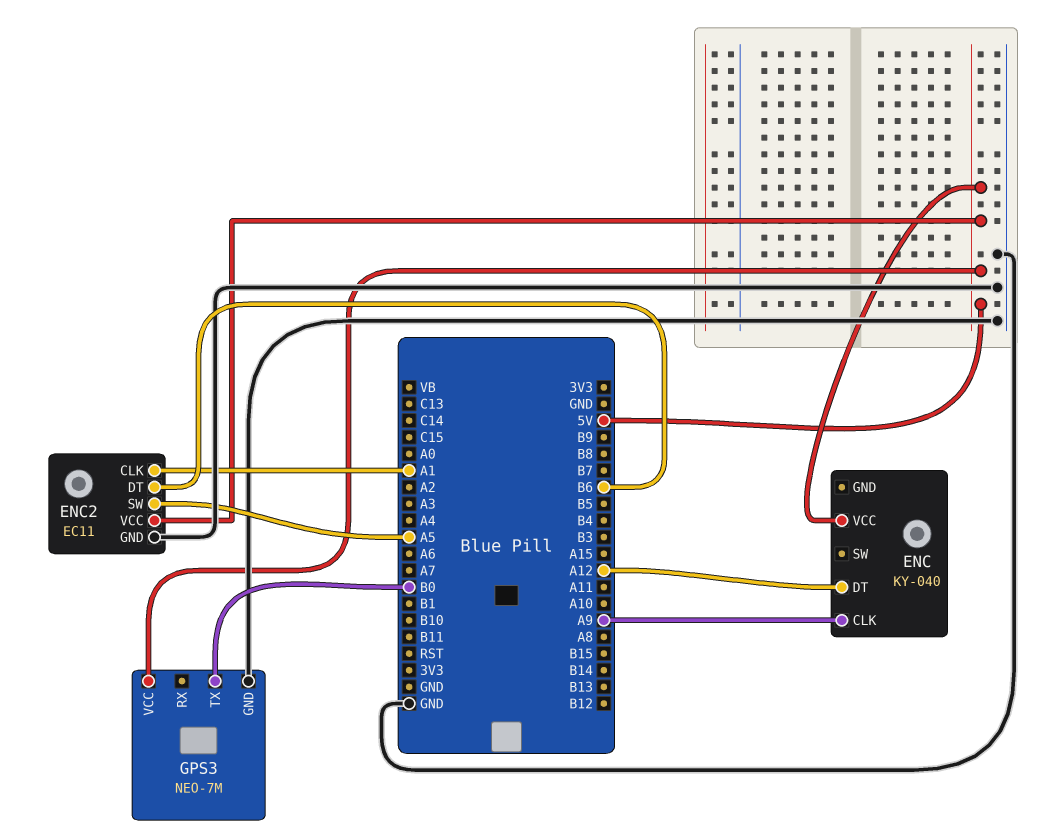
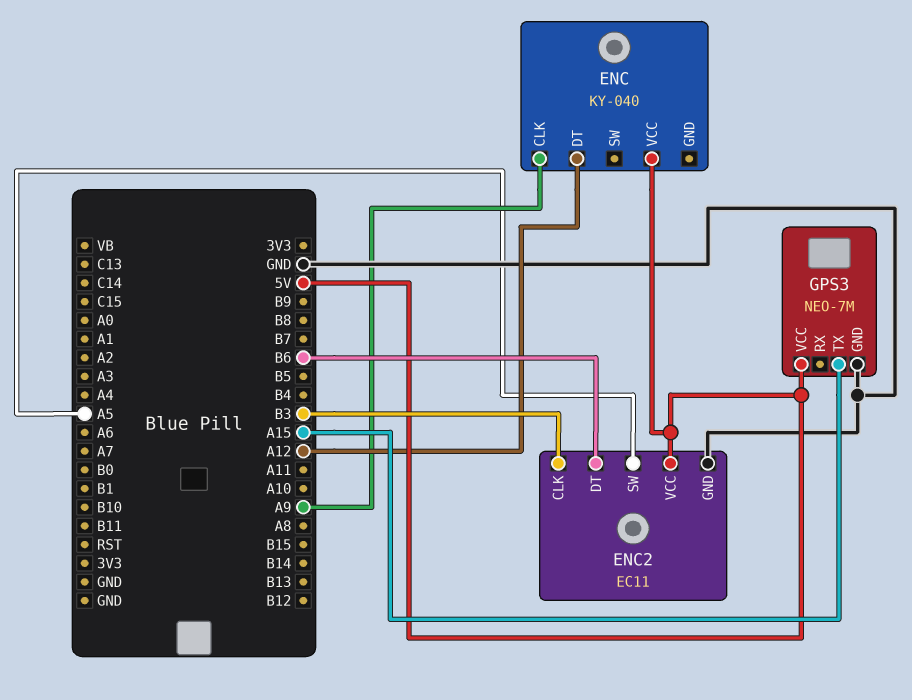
ENC2 pin CLK: A1 -> B3
GPS3 pin TX: B0 -> A15

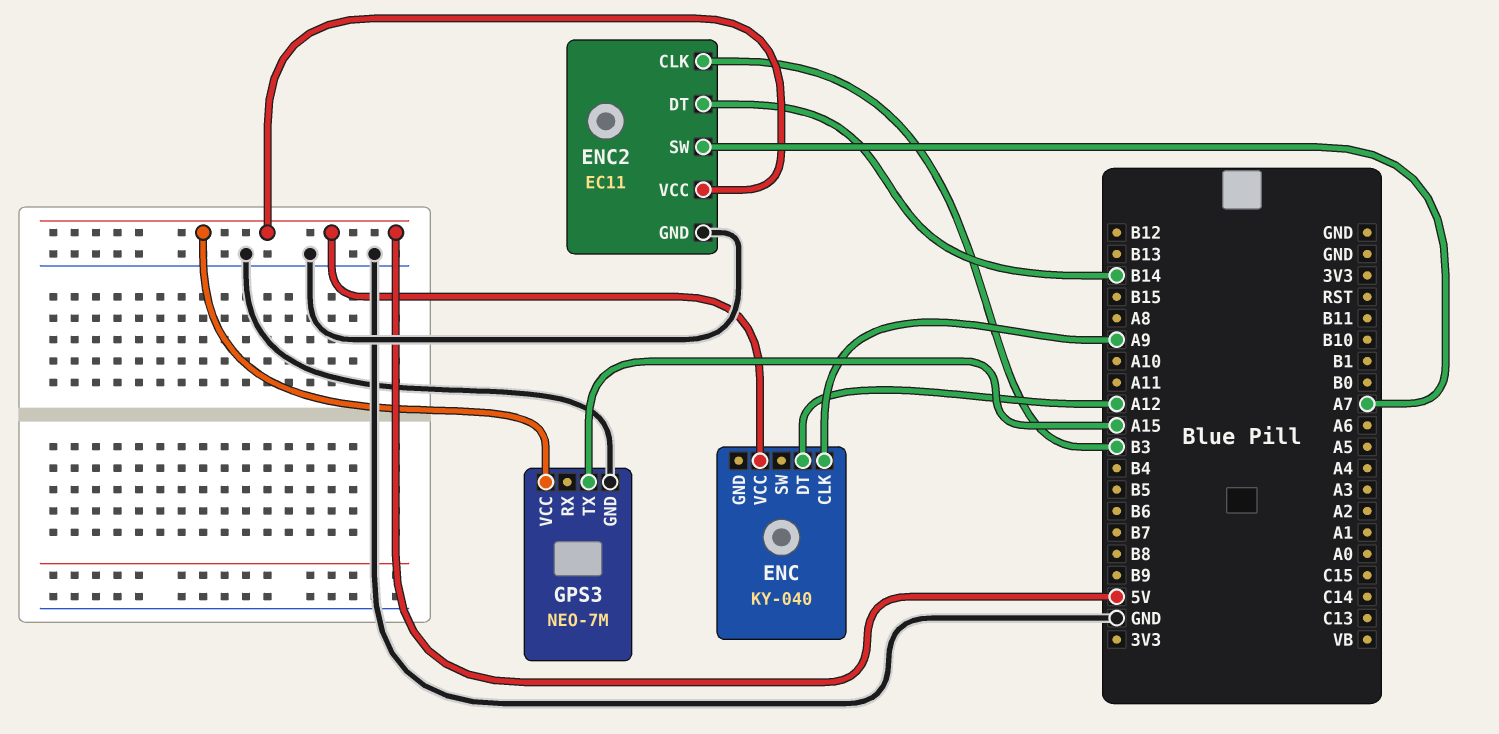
ENC2 pin DT: B6 -> B14
ENC2 pin SW: A5 -> A7

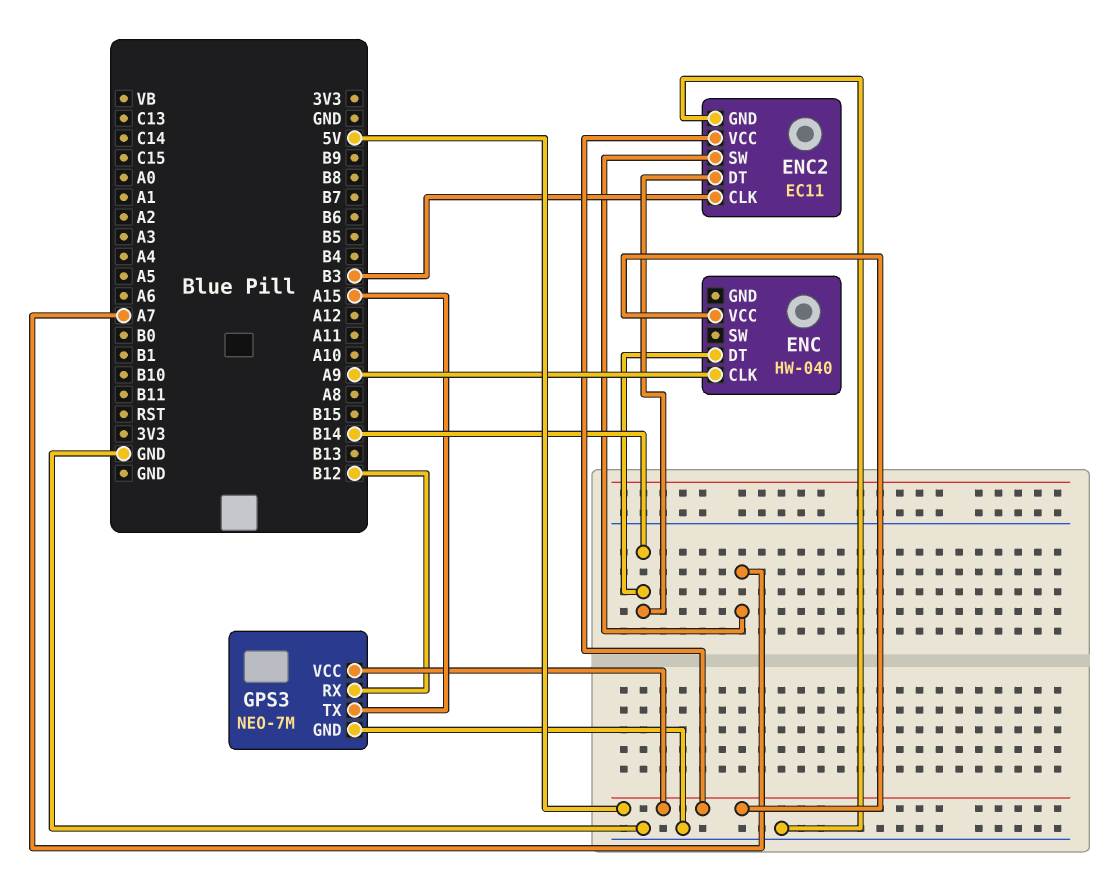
ENC: KY-040 -> HW-040
ENC pin DT: A12 -> B14
GPS3 pin RX: none -> B12

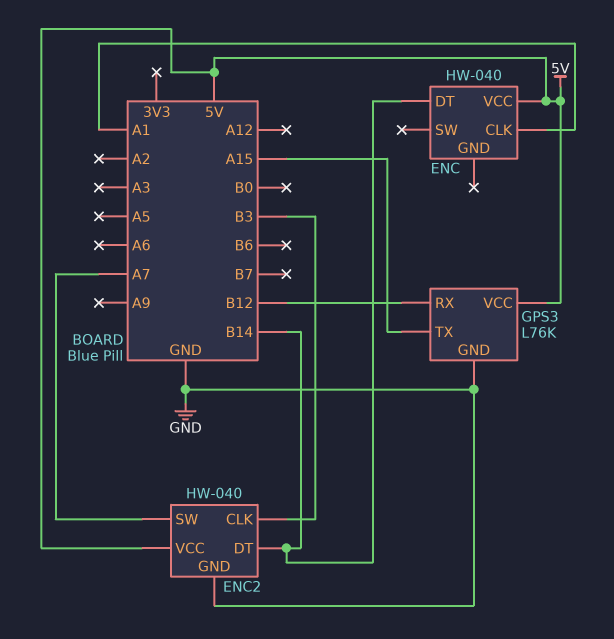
ENC pin CLK: A9 -> A1
ENC2: EC11 -> HW-040
GPS3: NEO-7M -> L76K

